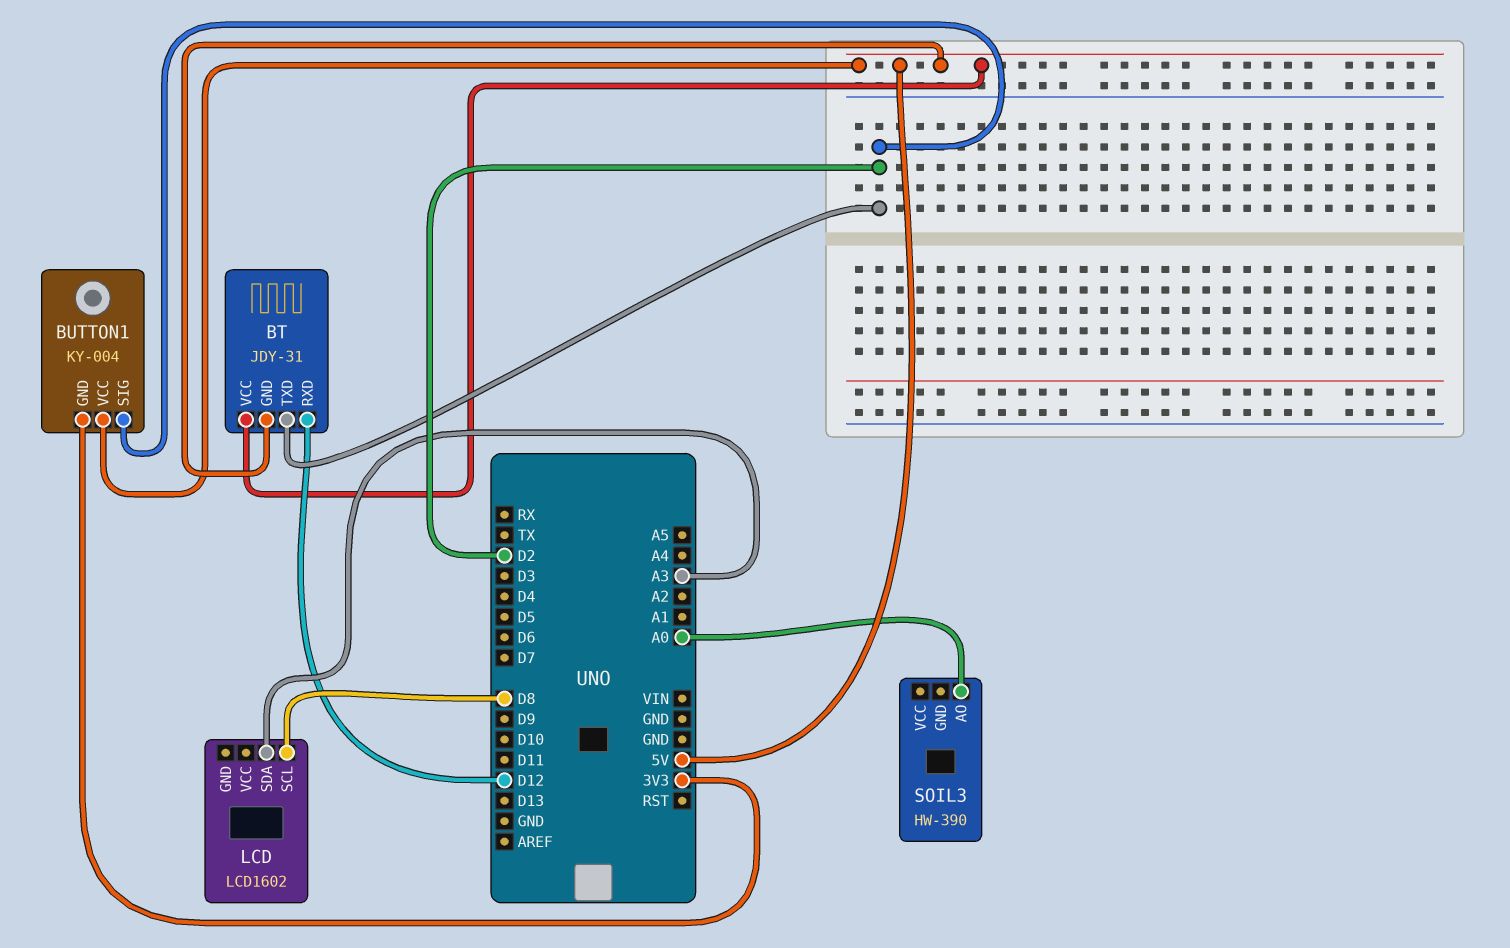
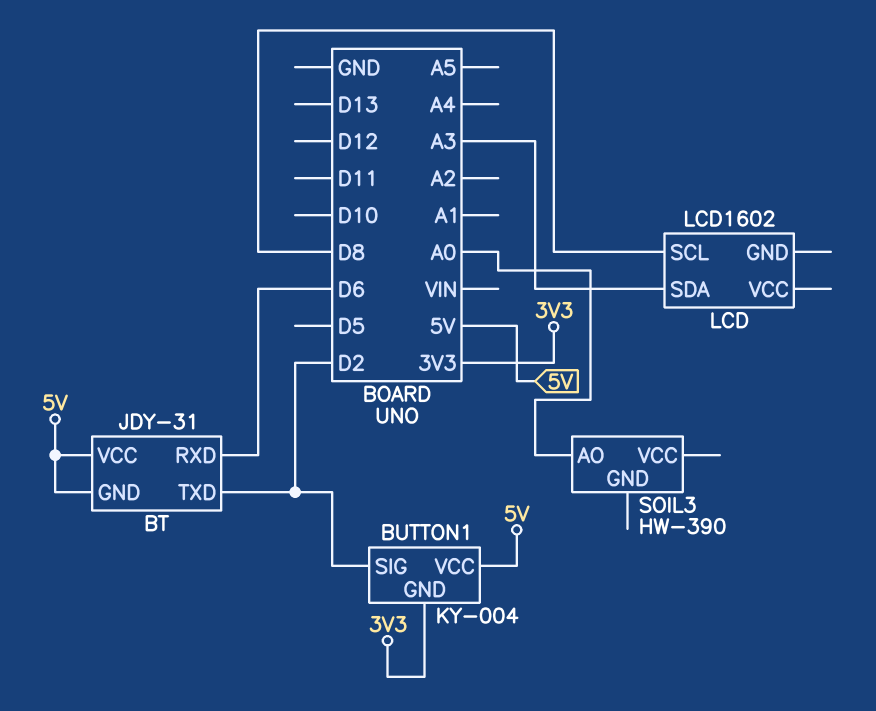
BT pin RXD: D12 -> D6

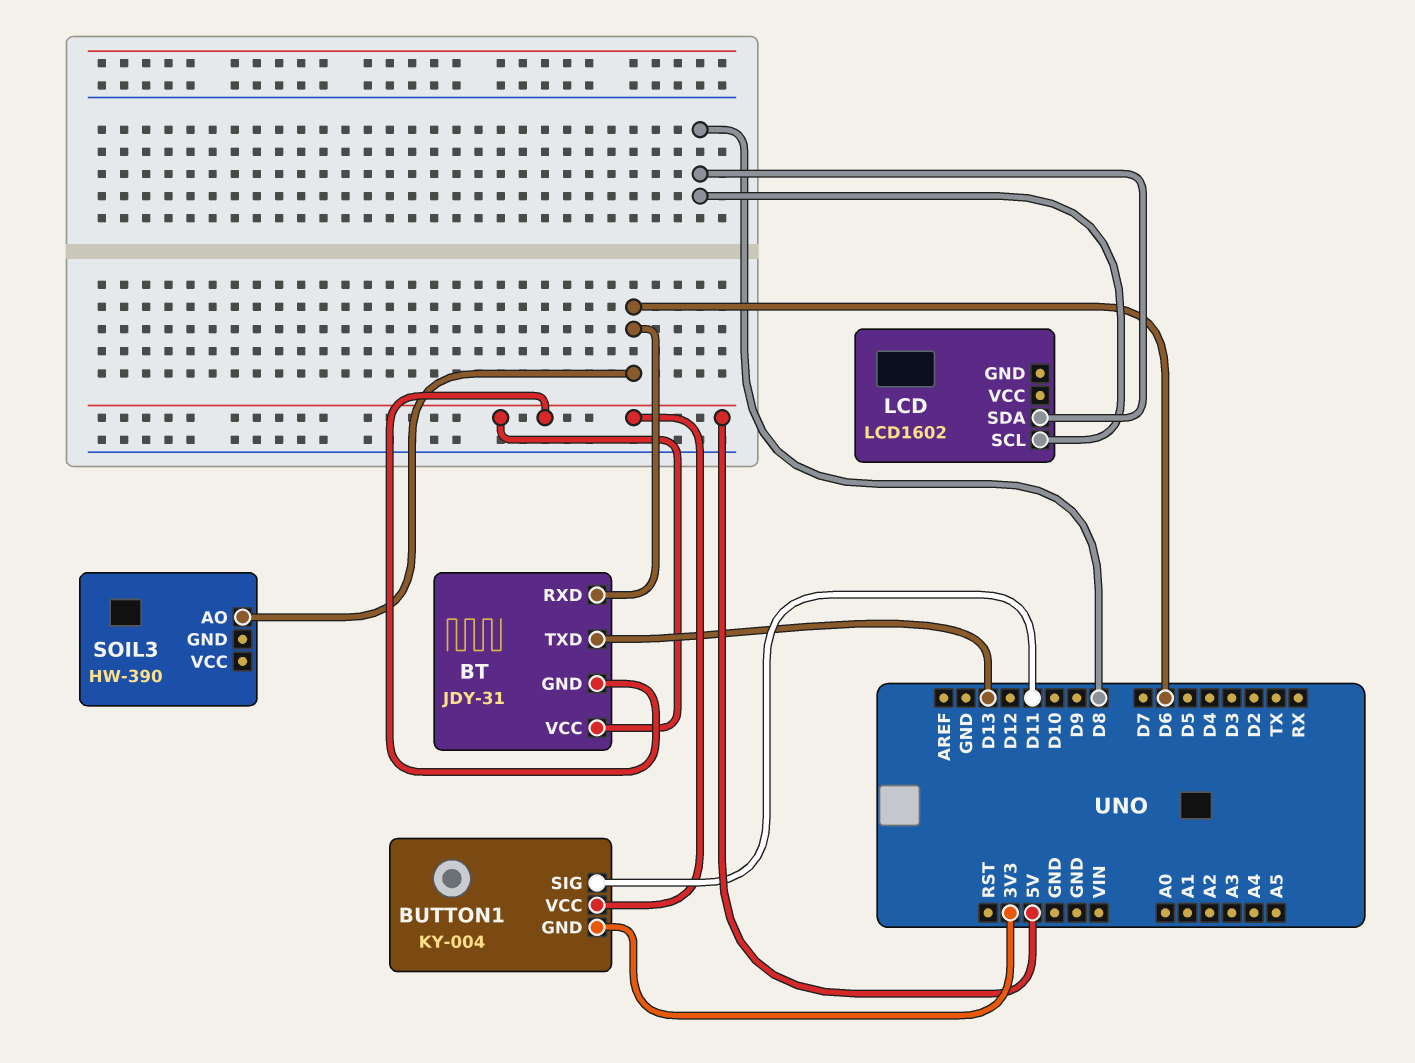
BT pin TXD: D2 -> D13
BUTTON1 pin SIG: D2 -> D11
LCD pin SDA: A3 -> D8
SOIL3 pin AO: A0 -> D6

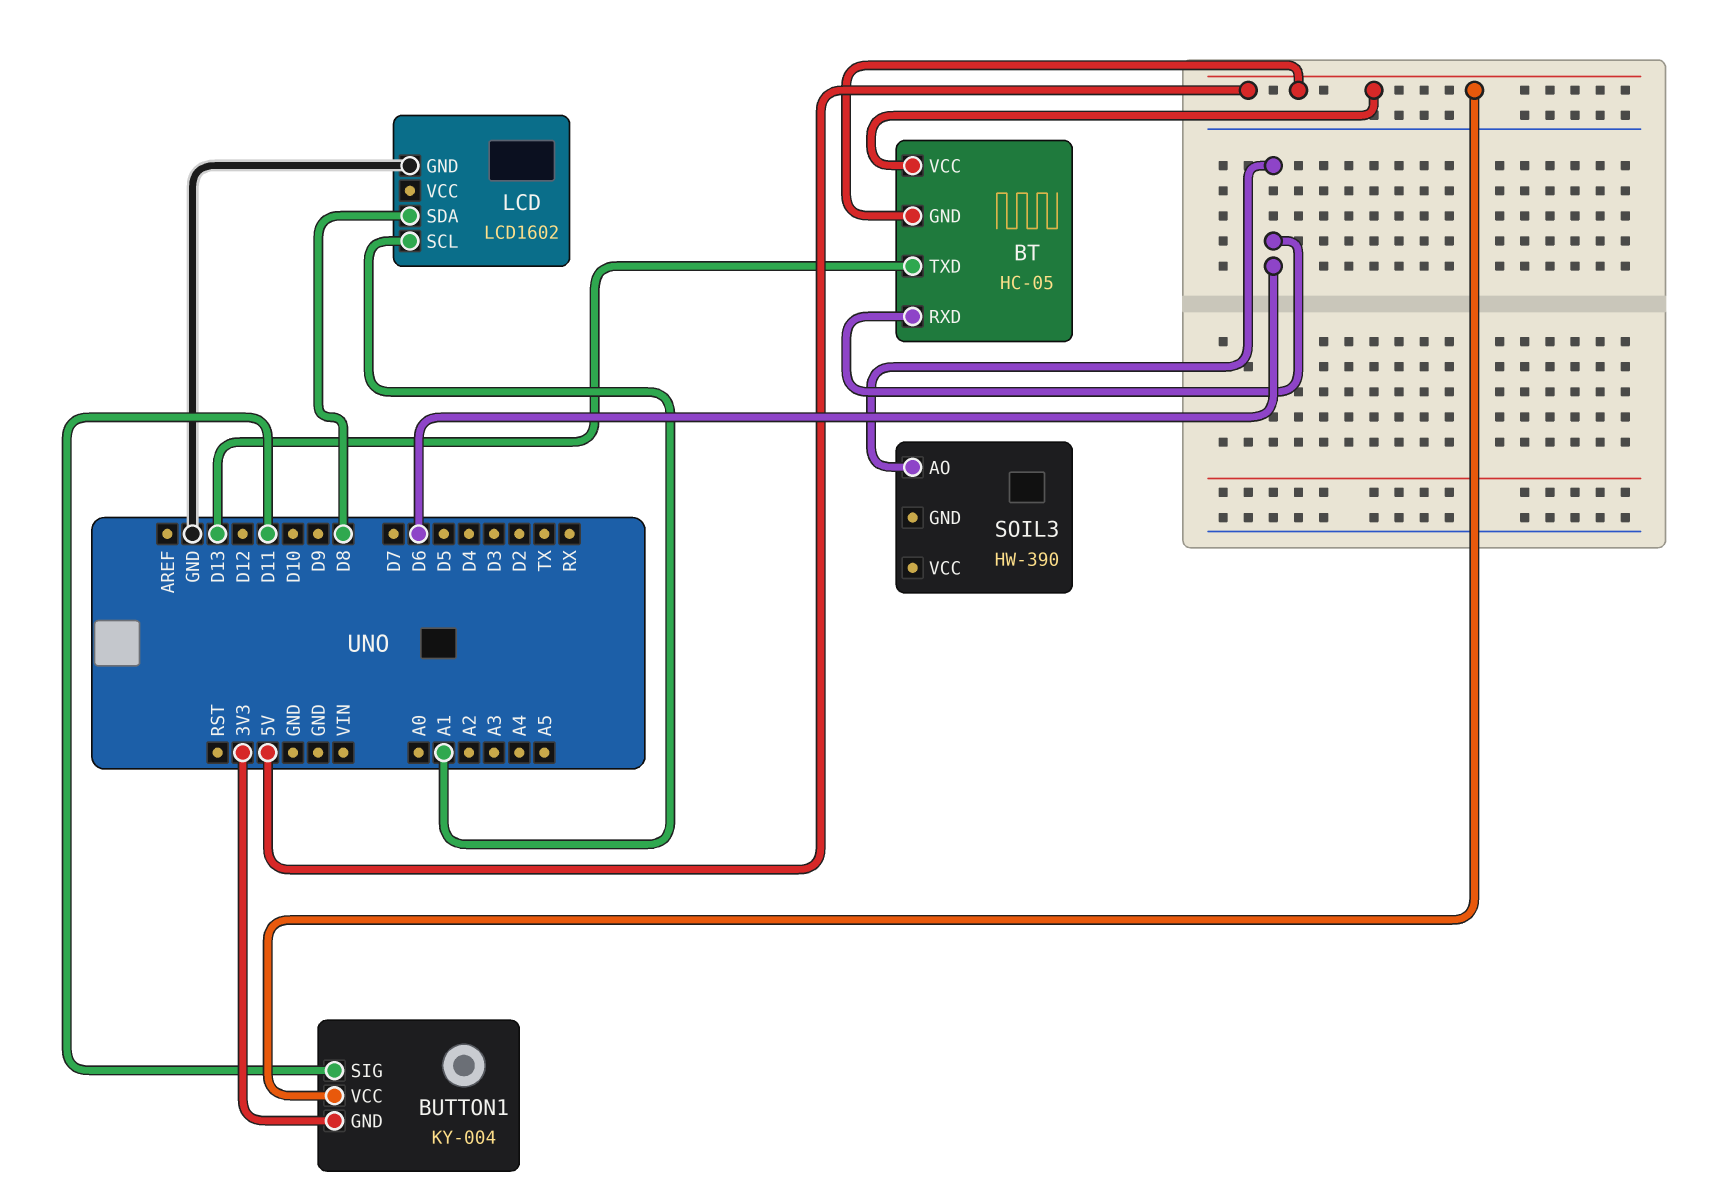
BT: JDY-31 -> HC-05
LCD pin GND: none -> GND
LCD pin SCL: D8 -> A1

